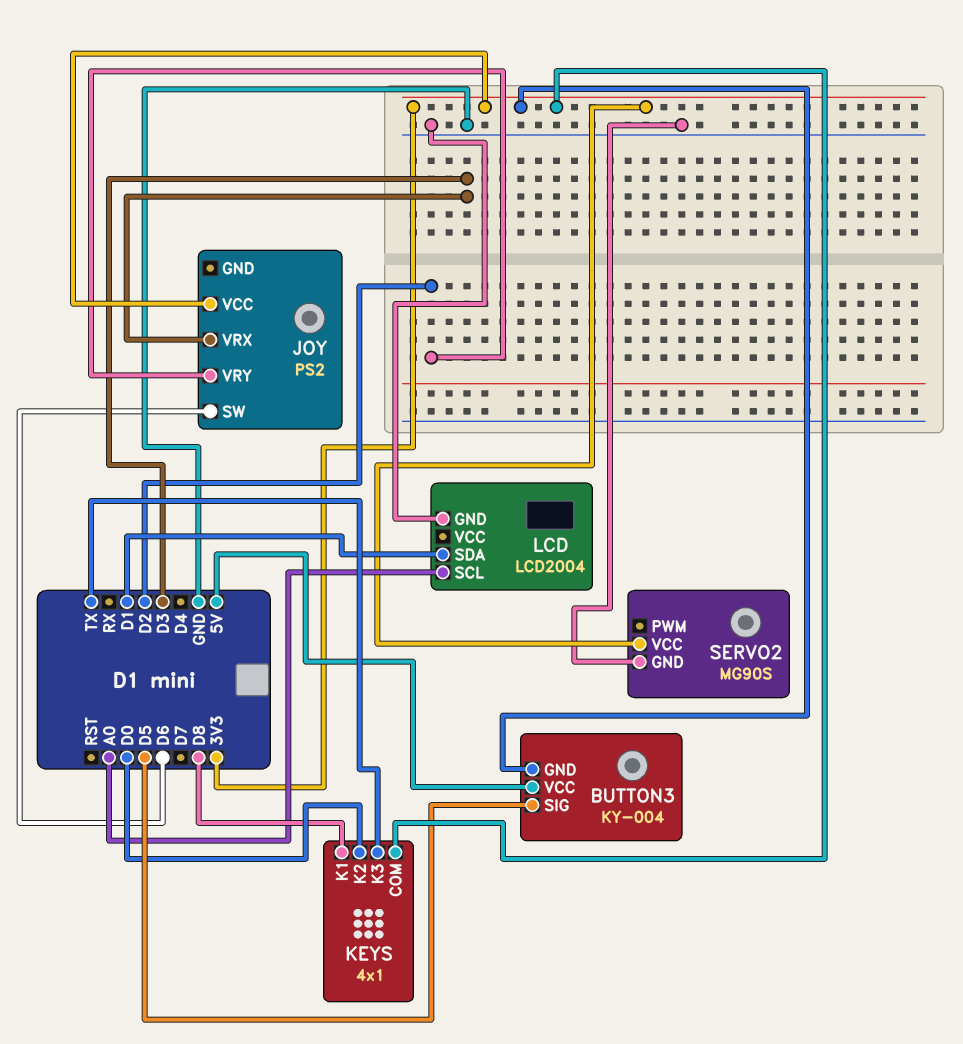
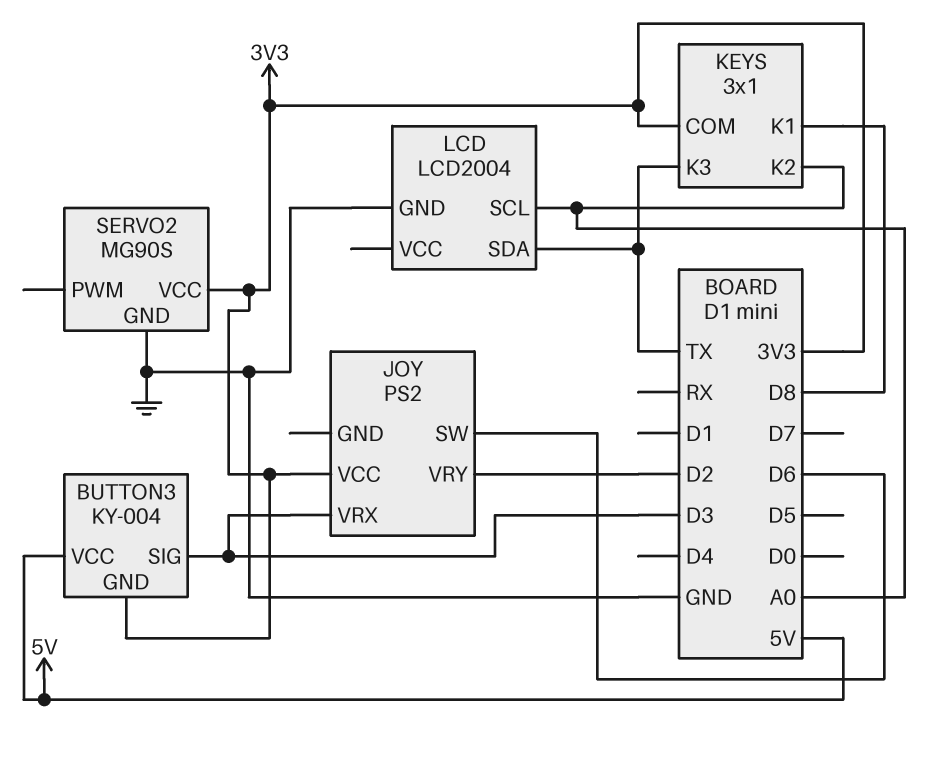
BUTTON3 pin SIG: D5 -> D3
KEYS: 4x1 -> 3x1
KEYS pin K2: D0 -> A0
LCD pin SDA: D1 -> TX

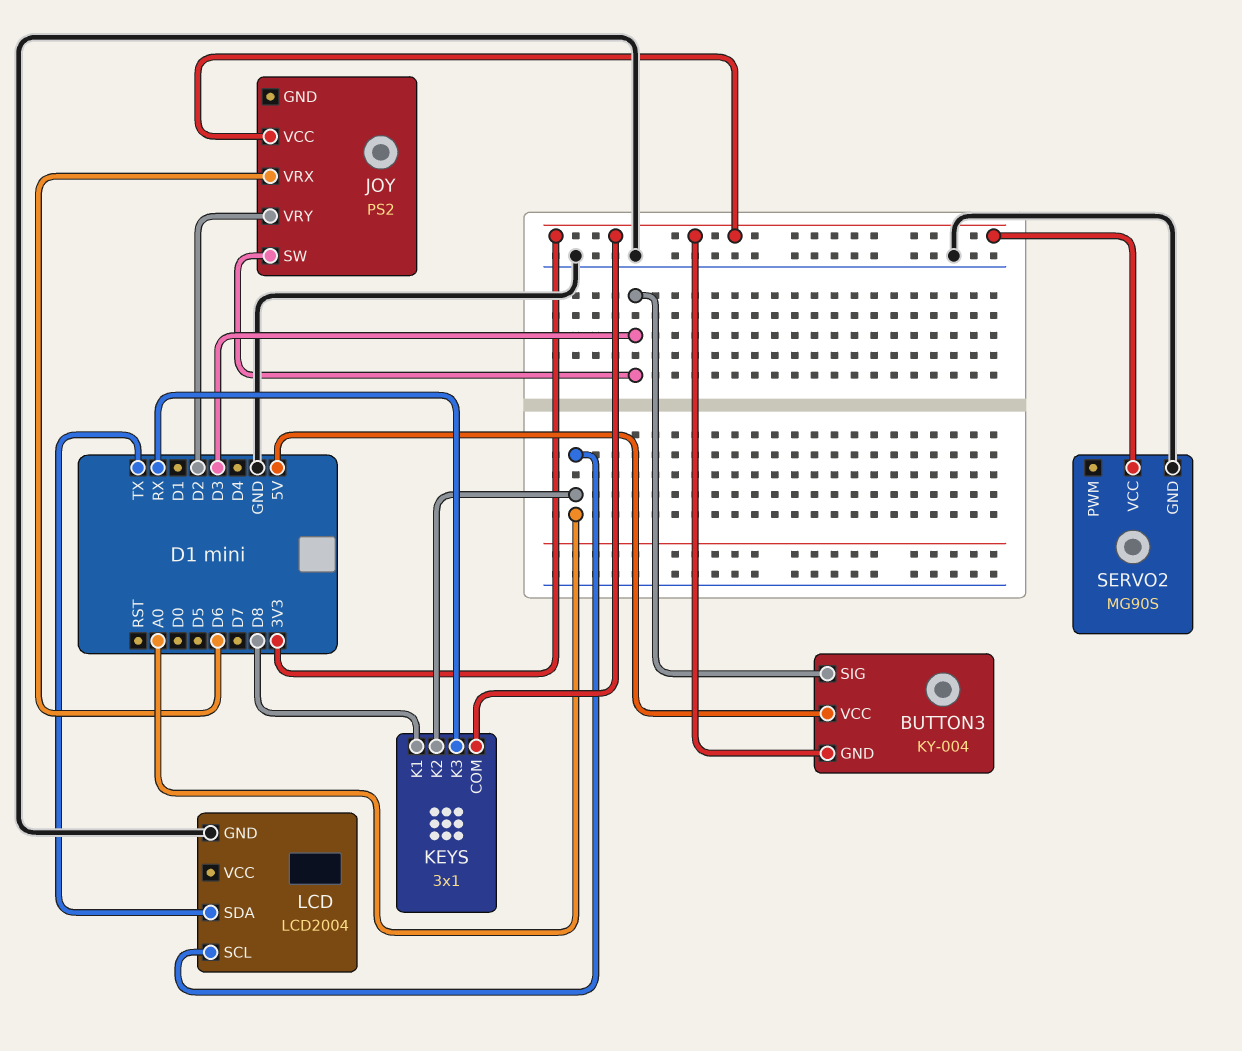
JOY pin SW: D6 -> D3
JOY pin VRX: D3 -> D6
KEYS pin K3: TX -> RX

